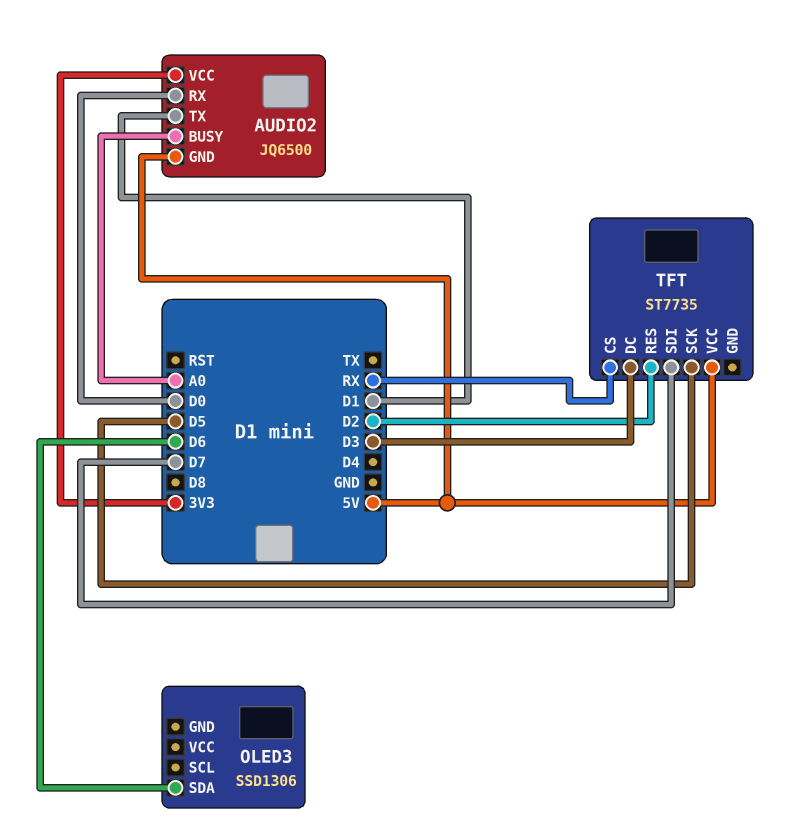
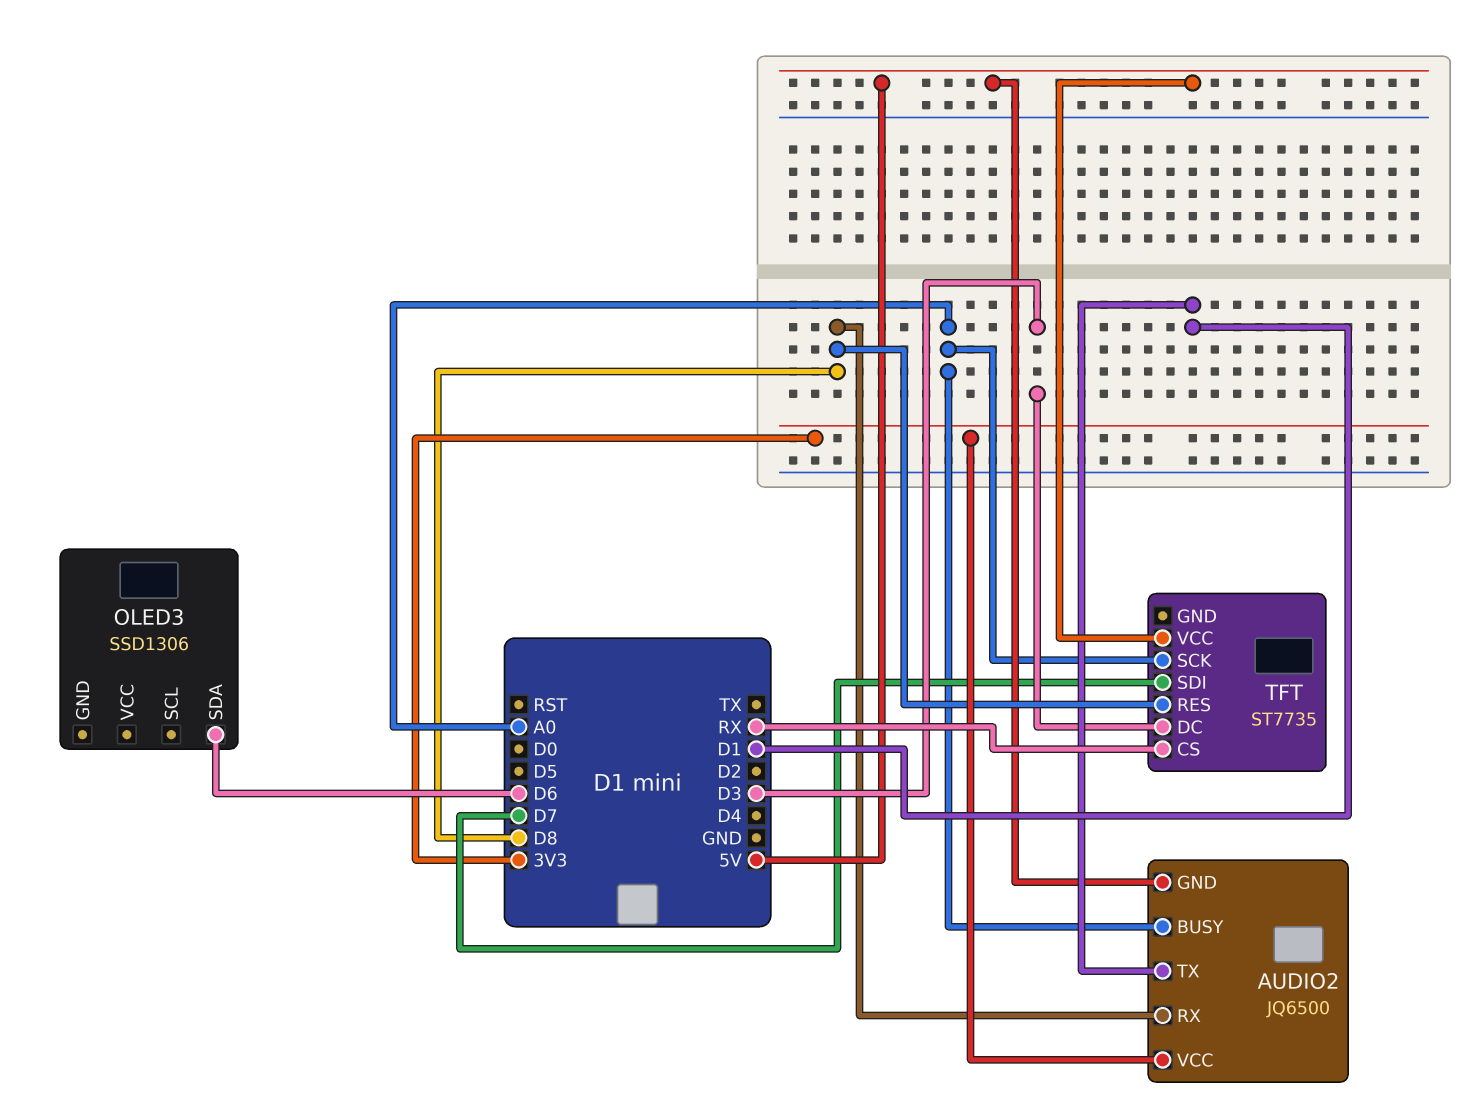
AUDIO2 pin RX: D0 -> D8
TFT pin RES: D2 -> D8
TFT pin SCK: D5 -> A0

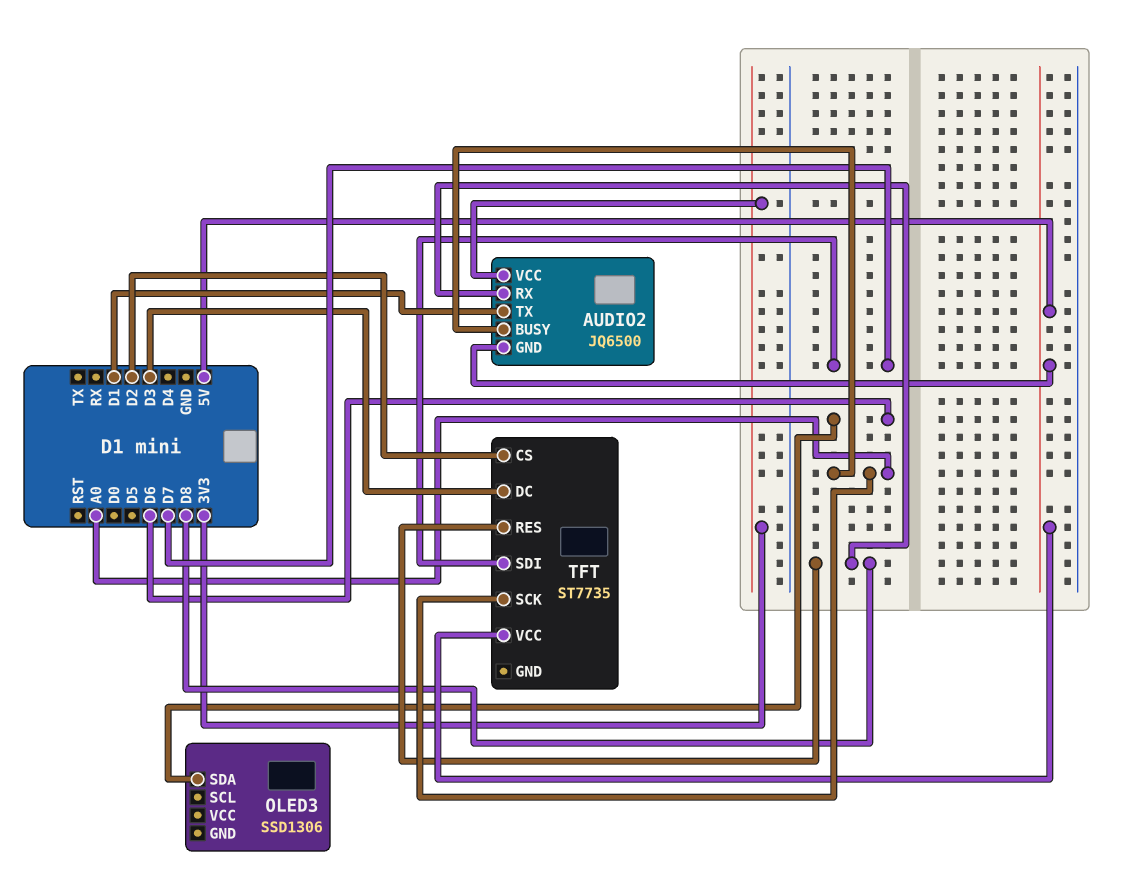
TFT pin CS: RX -> D2

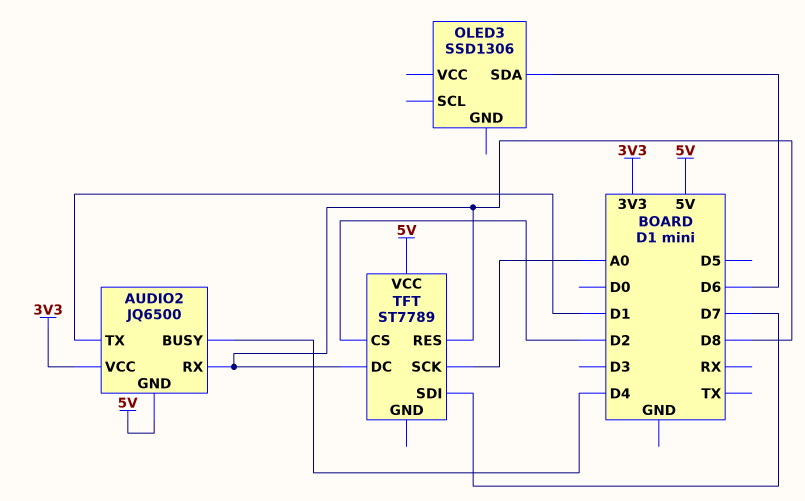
AUDIO2 pin BUSY: A0 -> D4
TFT: ST7735 -> ST7789
TFT pin DC: D3 -> D8

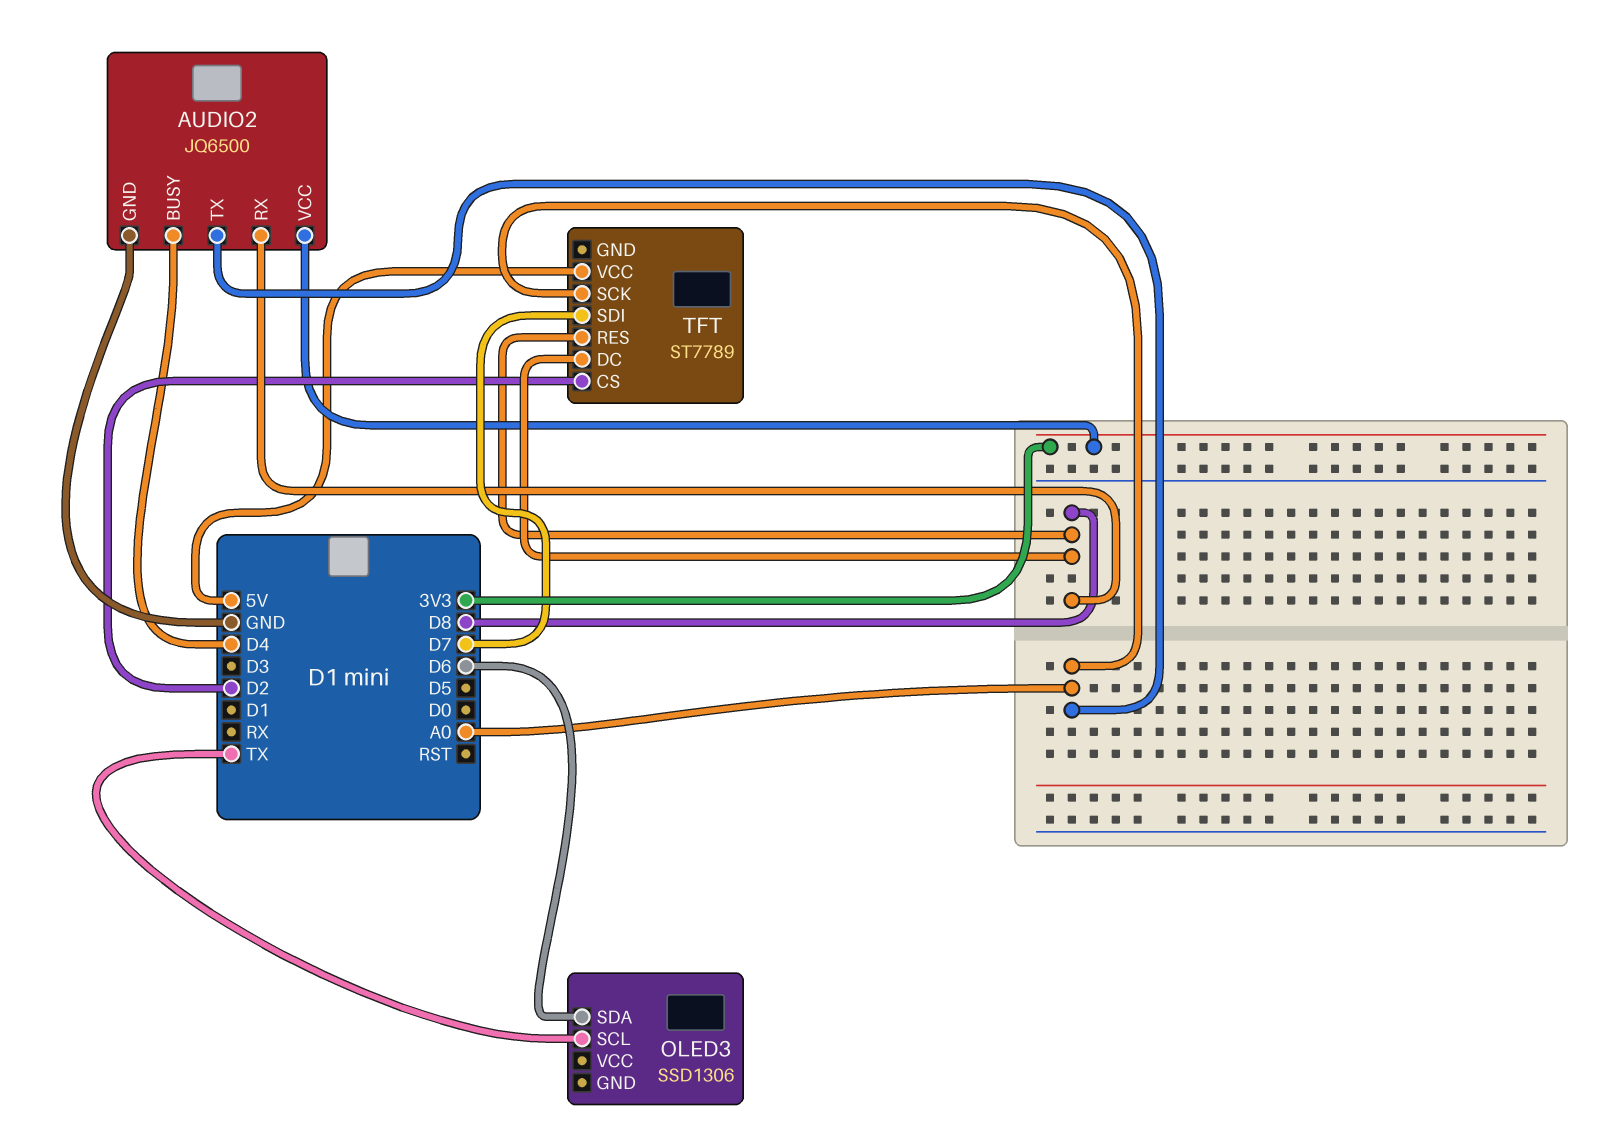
AUDIO2 pin GND: 5V -> GND
AUDIO2 pin TX: D1 -> A0
OLED3 pin SCL: none -> TX

